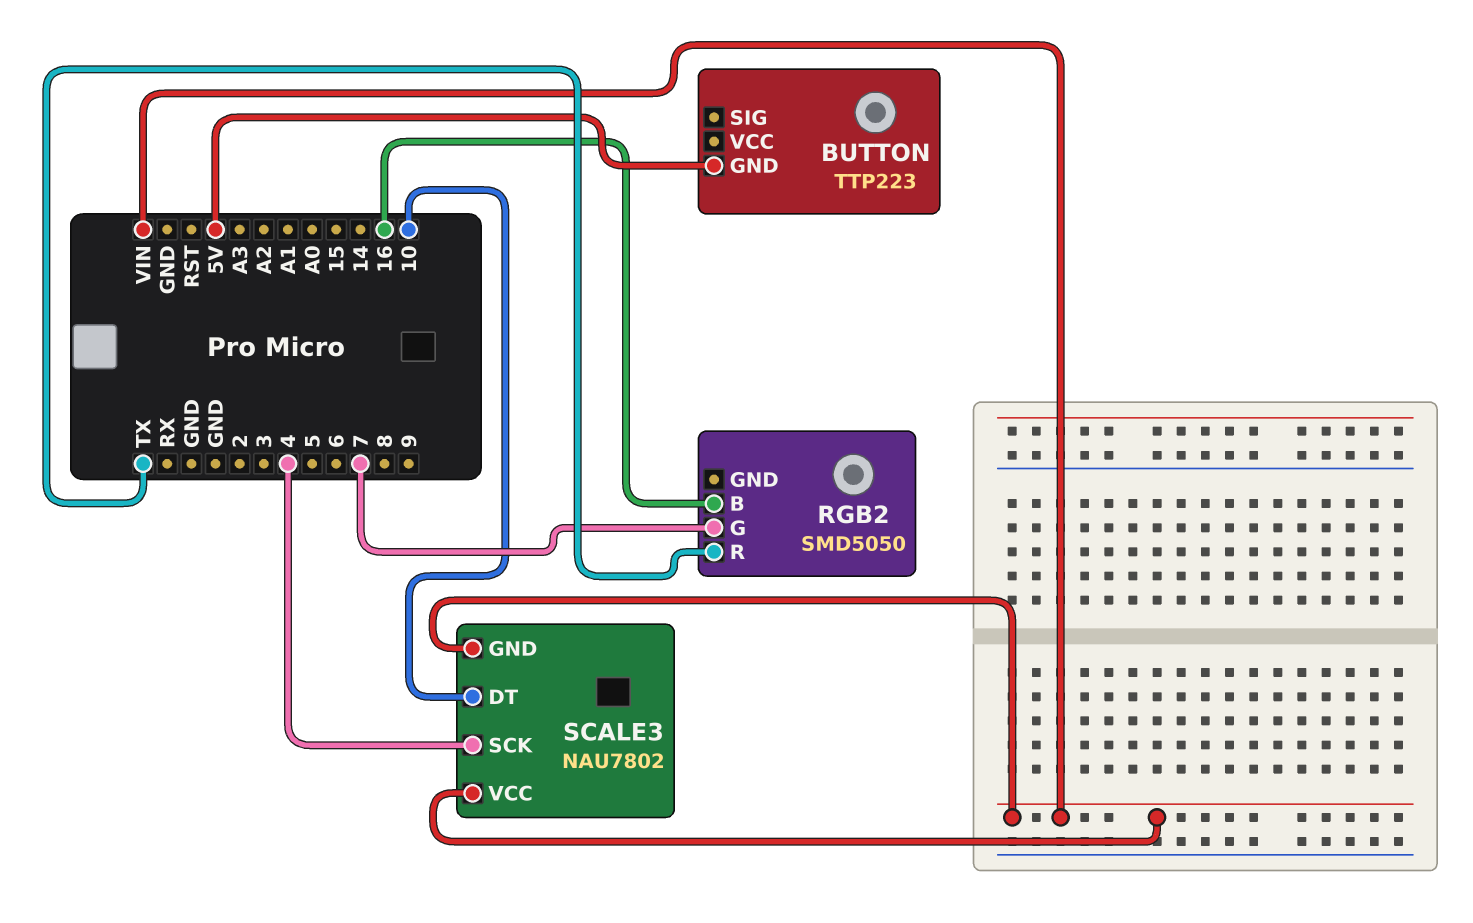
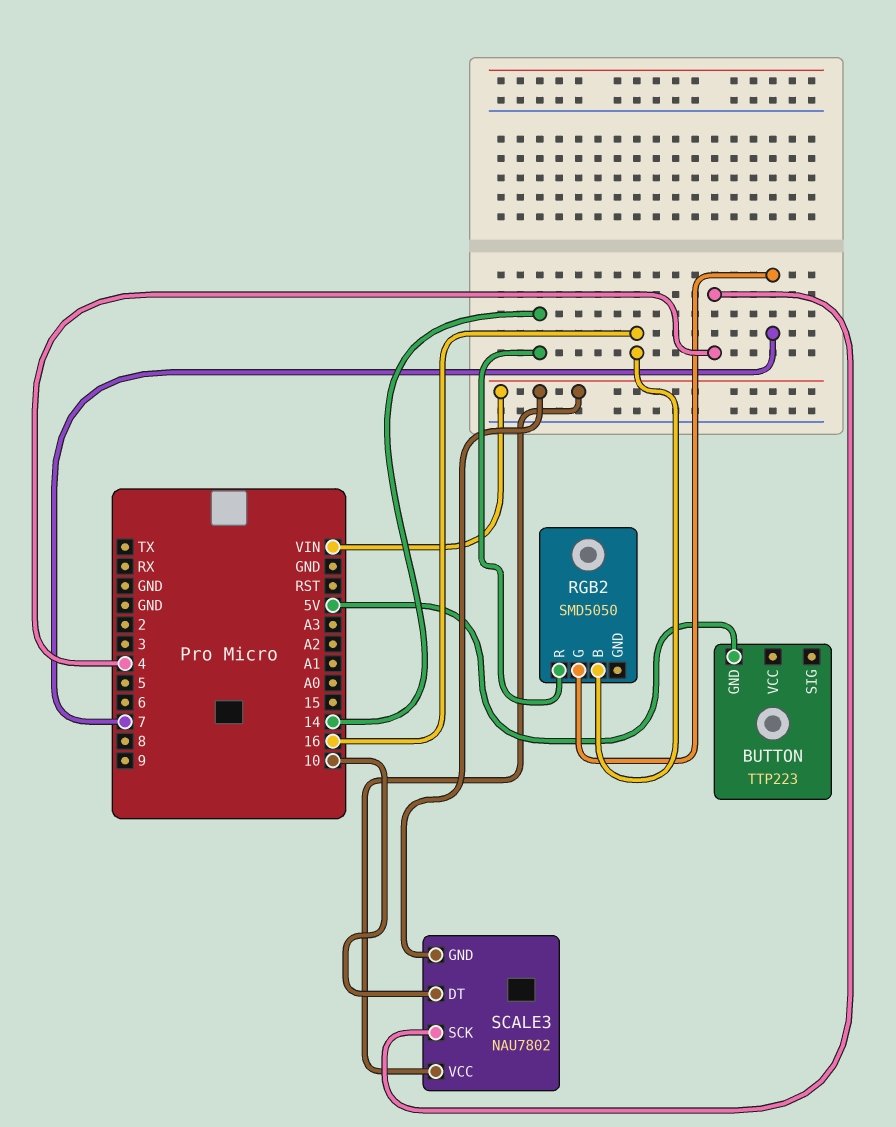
RGB2 pin R: TX -> 14

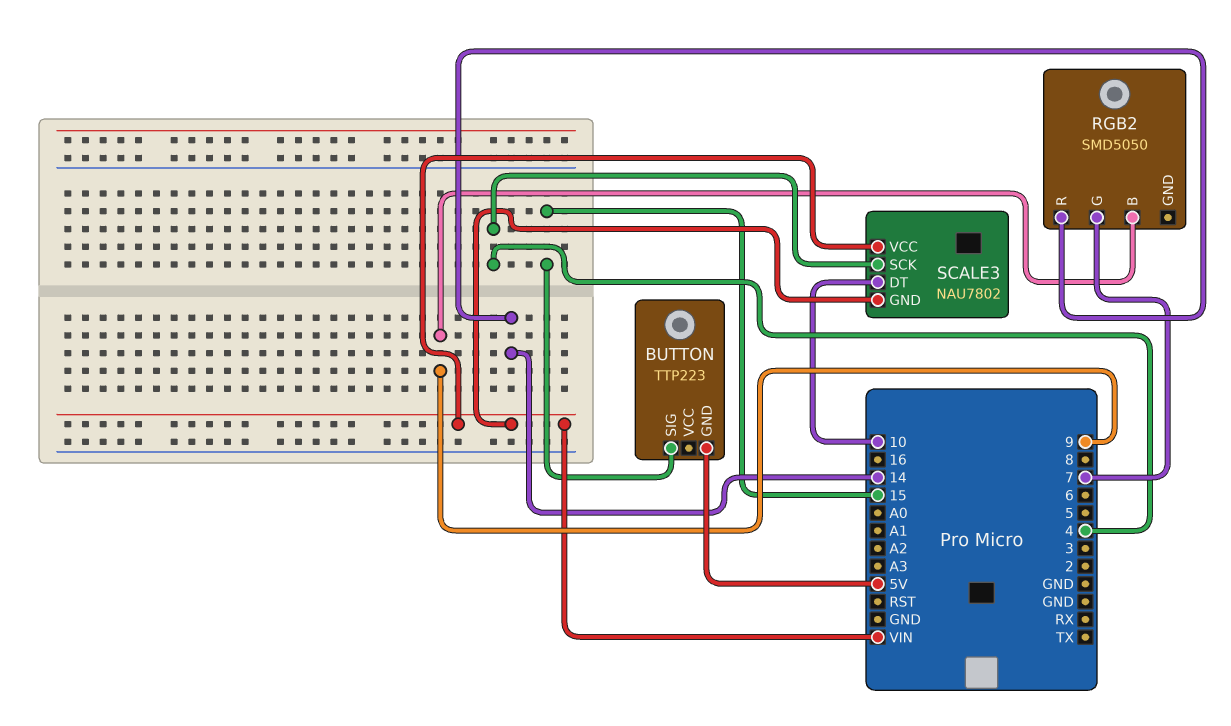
BUTTON pin SIG: none -> 15
RGB2 pin B: 16 -> 9

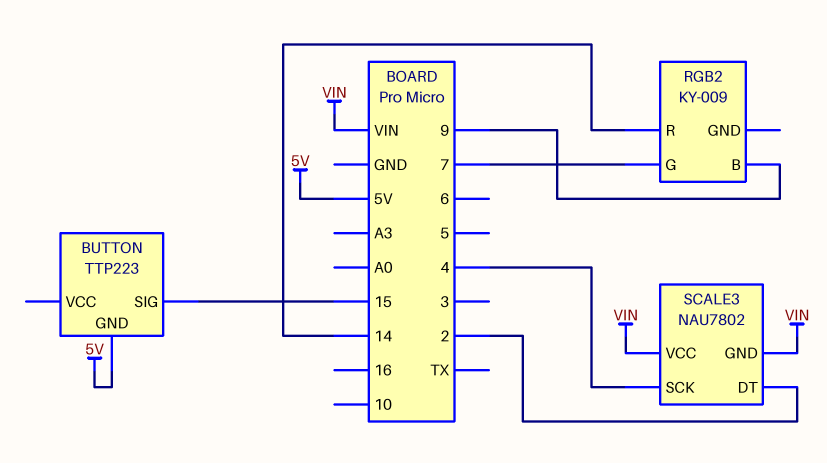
RGB2: SMD5050 -> KY-009
SCALE3 pin DT: 10 -> 2

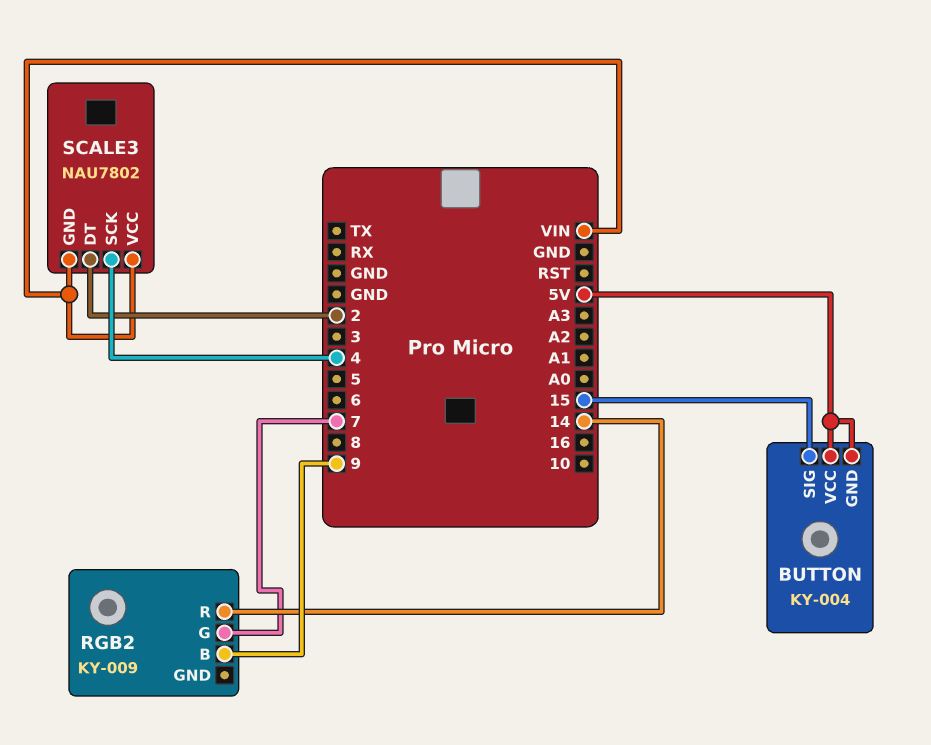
BUTTON: TTP223 -> KY-004
BUTTON pin VCC: none -> 5V

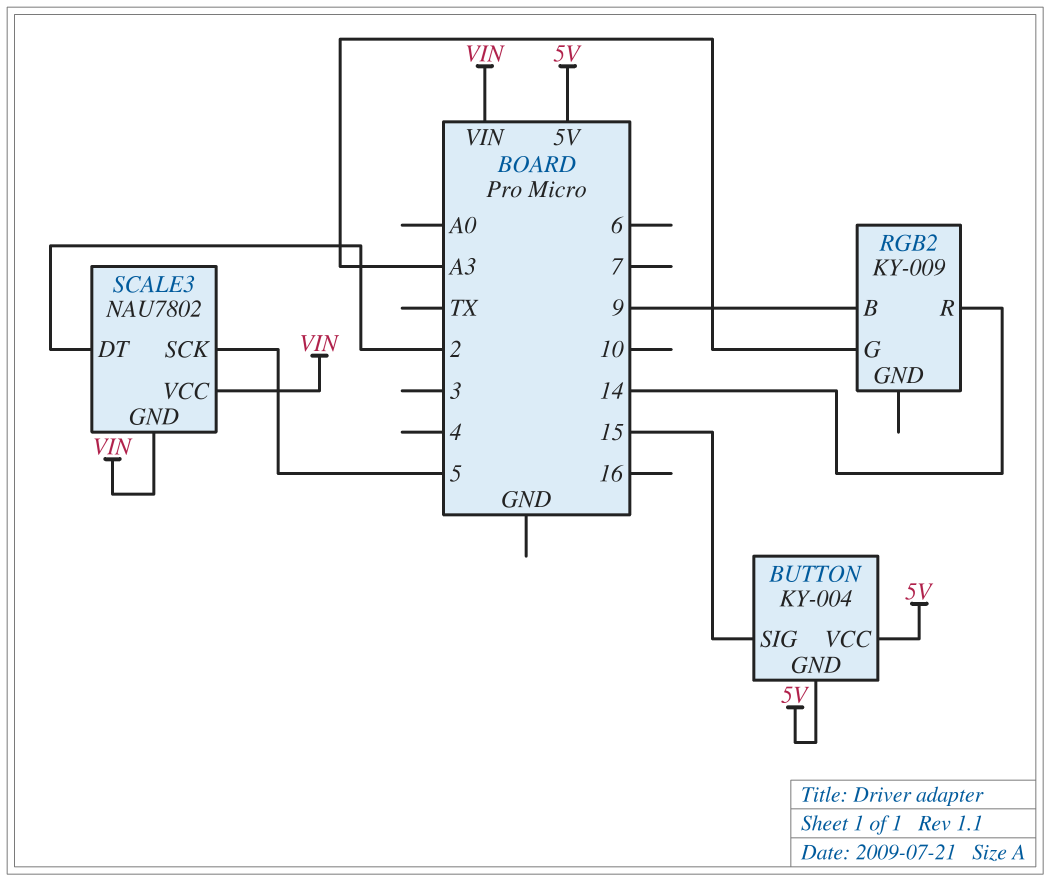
RGB2 pin G: 7 -> A3
SCALE3 pin SCK: 4 -> 5

